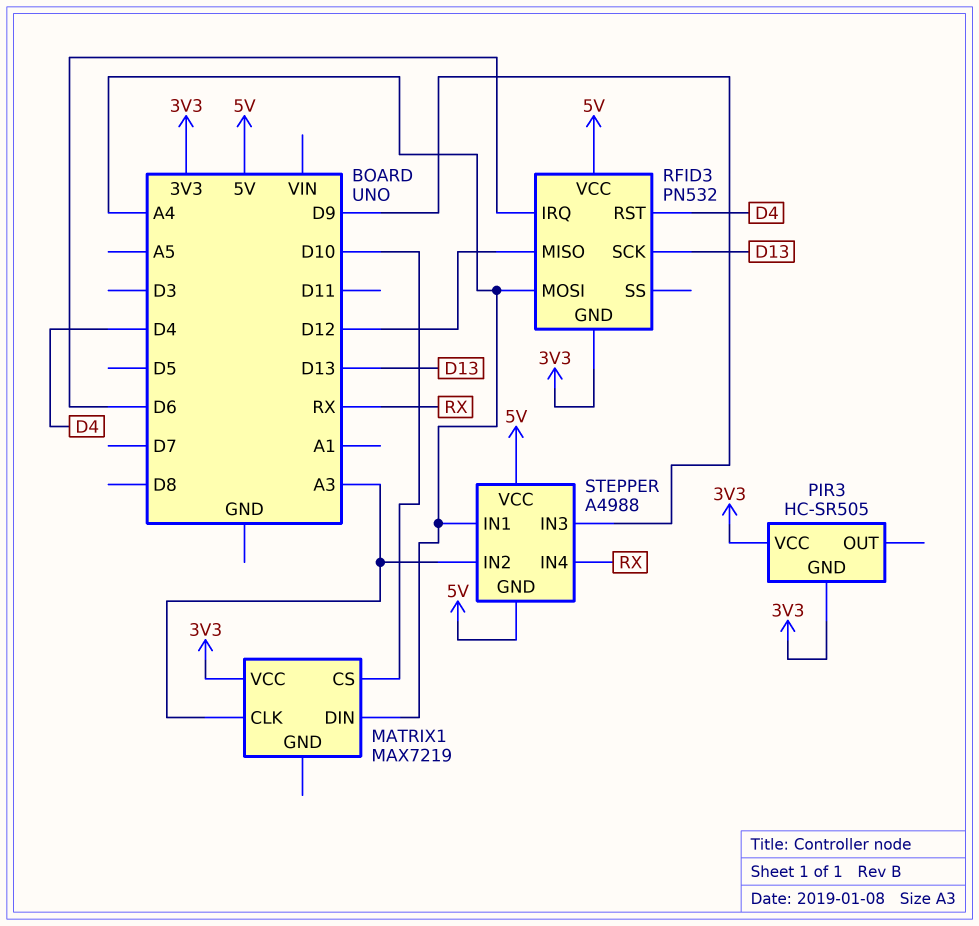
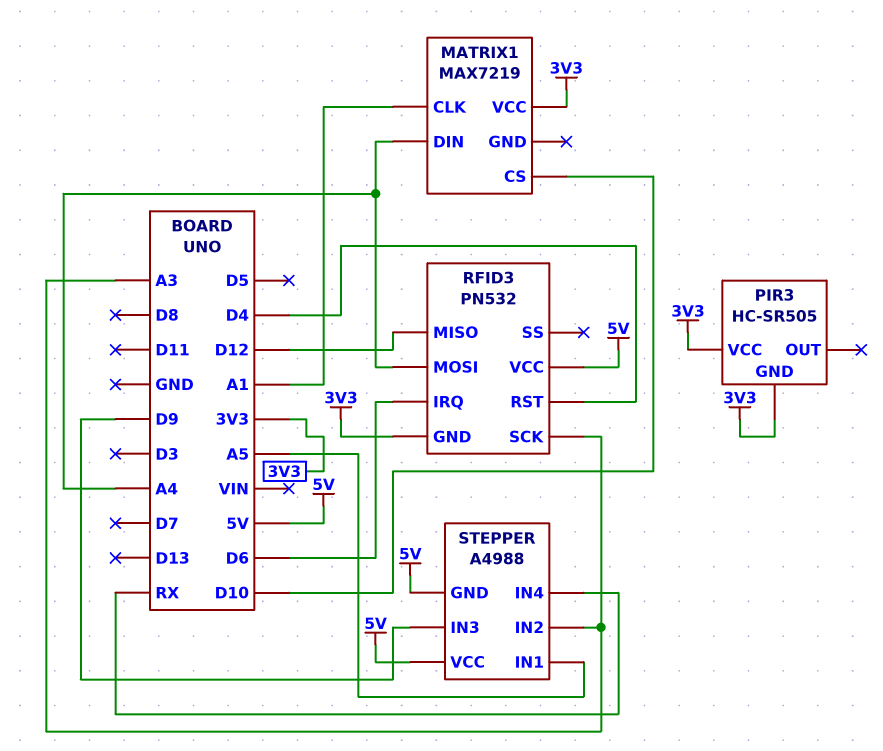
MATRIX1 pin CLK: A3 -> A1
RFID3 pin SCK: D13 -> A3
STEPPER pin IN1: A4 -> A5

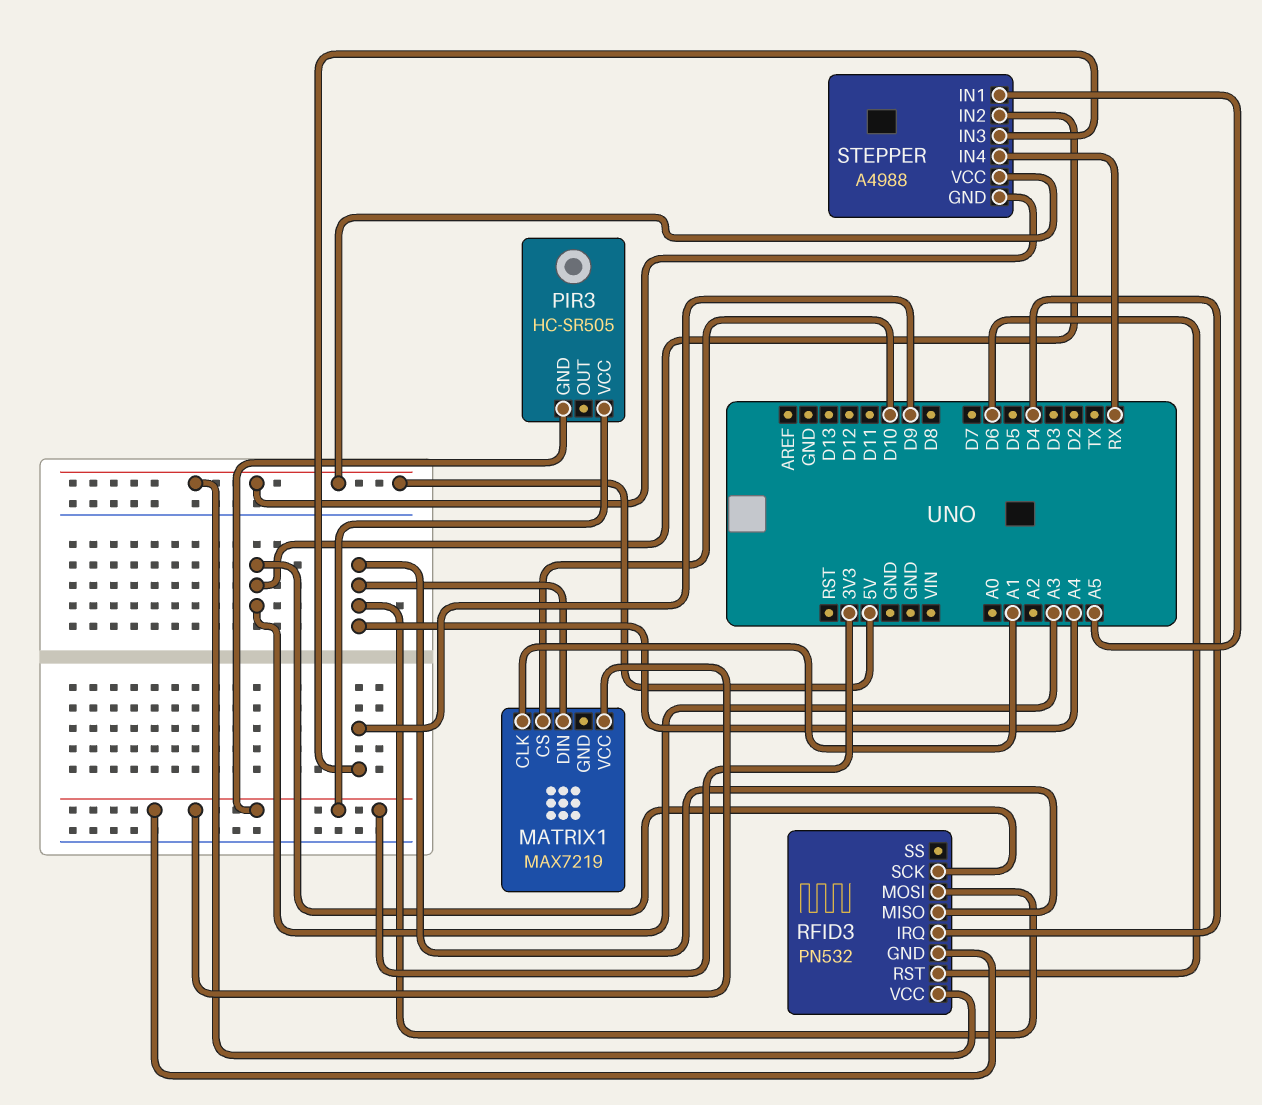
RFID3 pin IRQ: D6 -> D4
RFID3 pin MISO: D12 -> A4
RFID3 pin RST: D4 -> D6

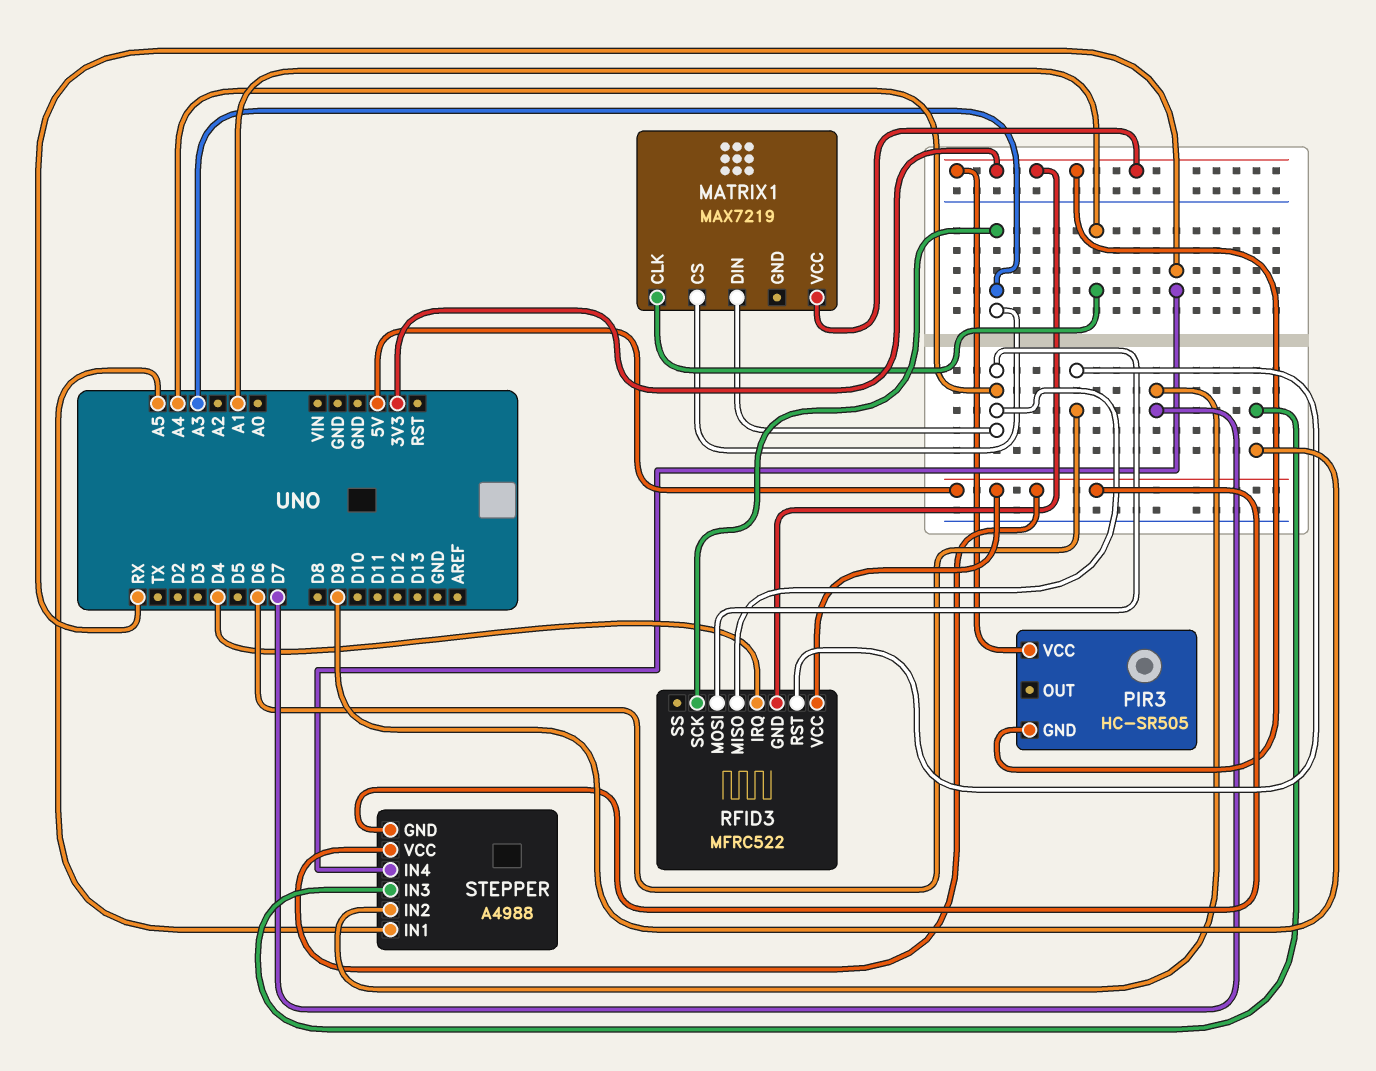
MATRIX1 pin CS: D10 -> A3
RFID3: PN532 -> MFRC522
STEPPER pin IN2: A3 -> D7

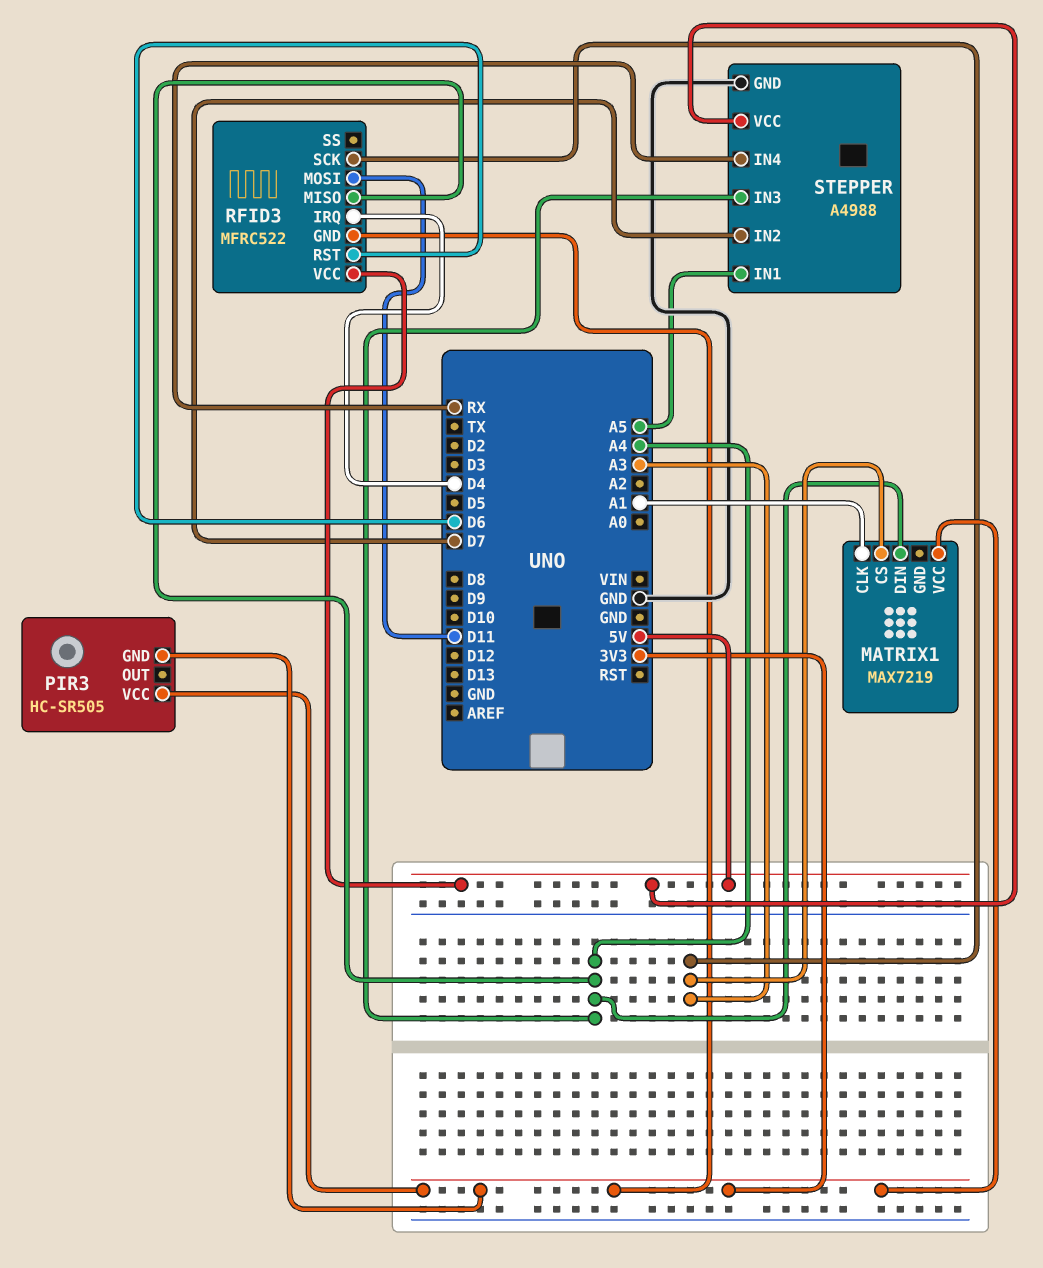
RFID3 pin MOSI: A4 -> D11
STEPPER pin GND: 5V -> GND
STEPPER pin IN3: D9 -> A4

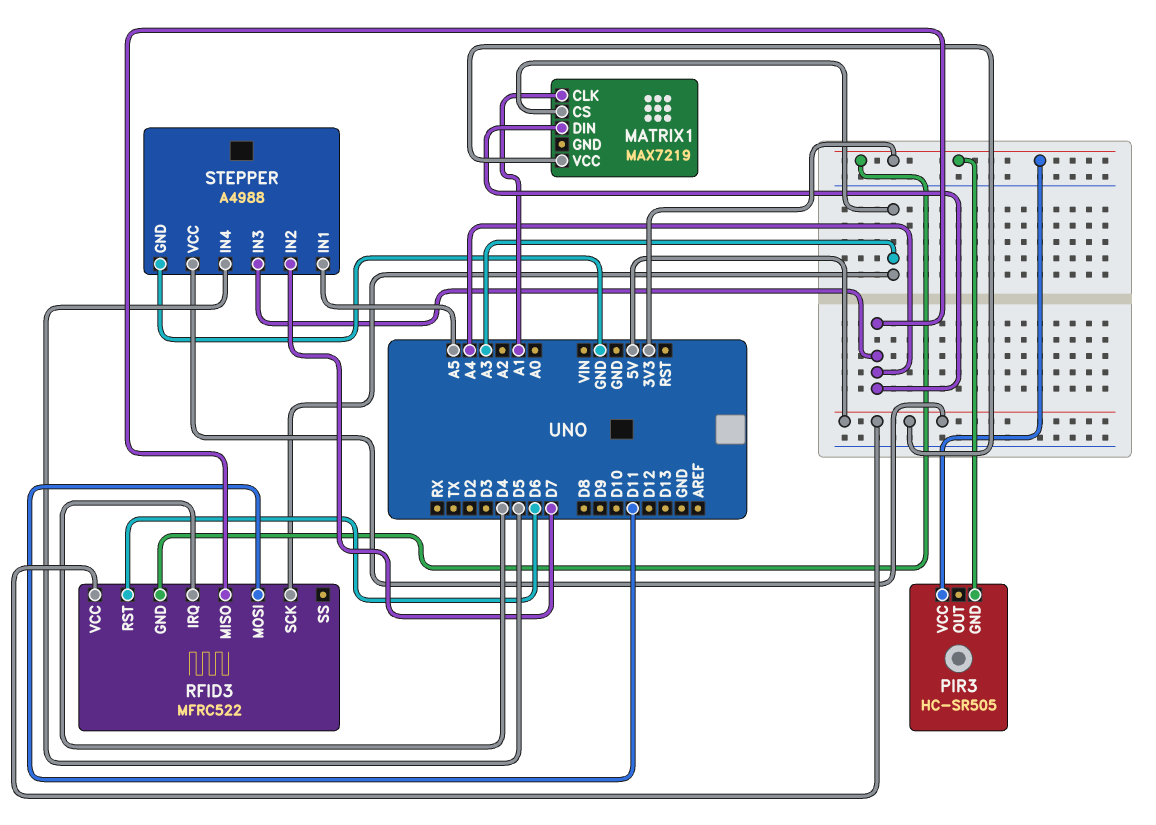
MATRIX1 pin VCC: 3V3 -> 5V
STEPPER pin IN4: RX -> D5

